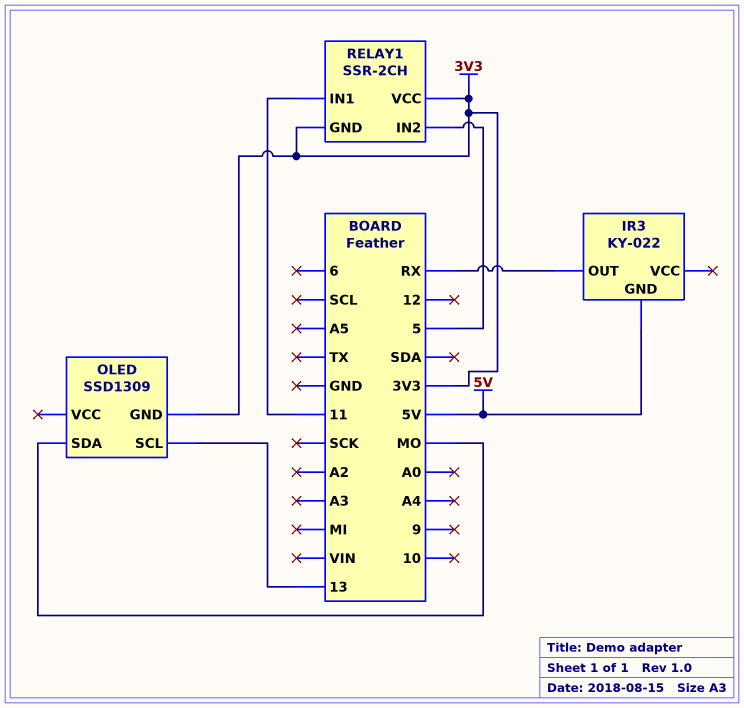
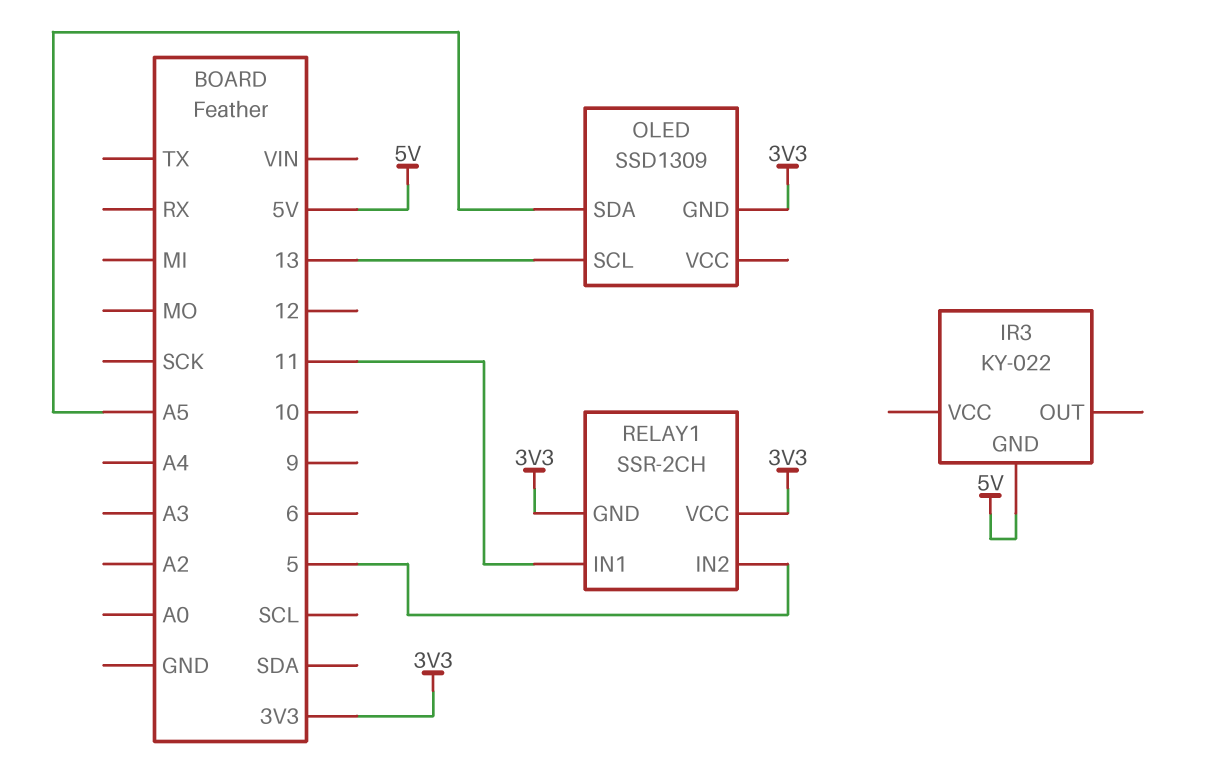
IR3 pin OUT: RX -> none
OLED pin SDA: MO -> A5

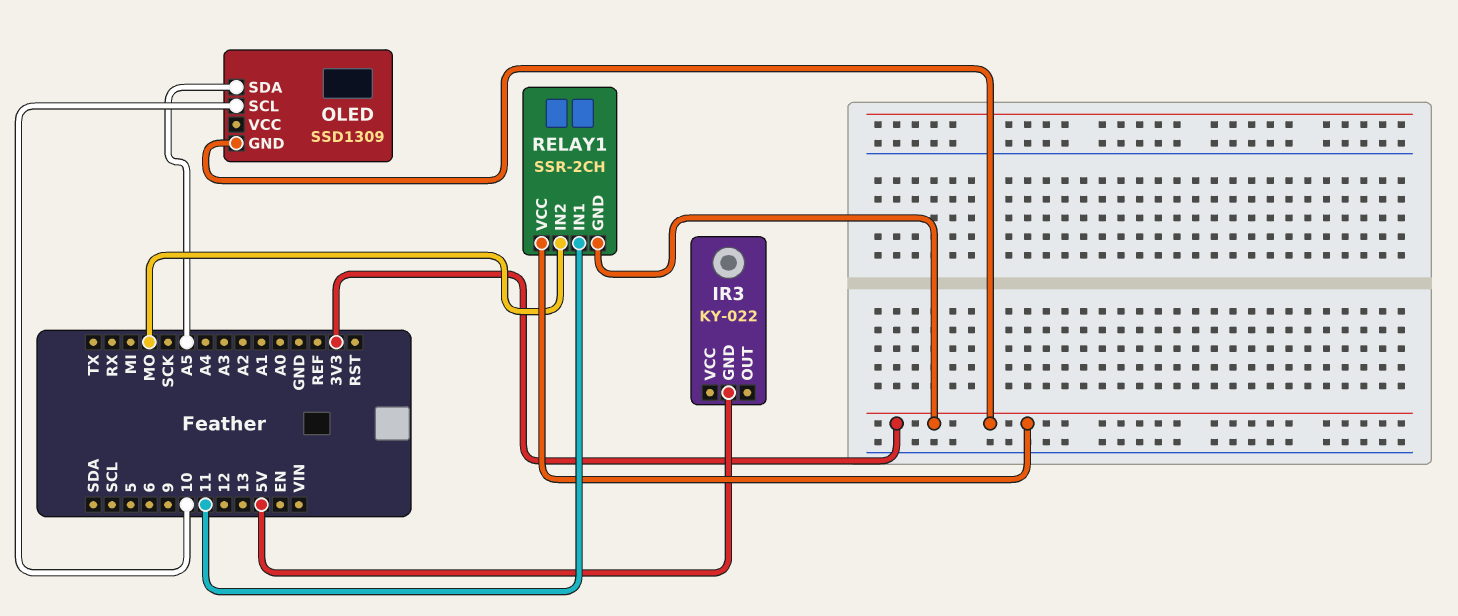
OLED pin SCL: 13 -> 10
RELAY1 pin IN2: 5 -> MO

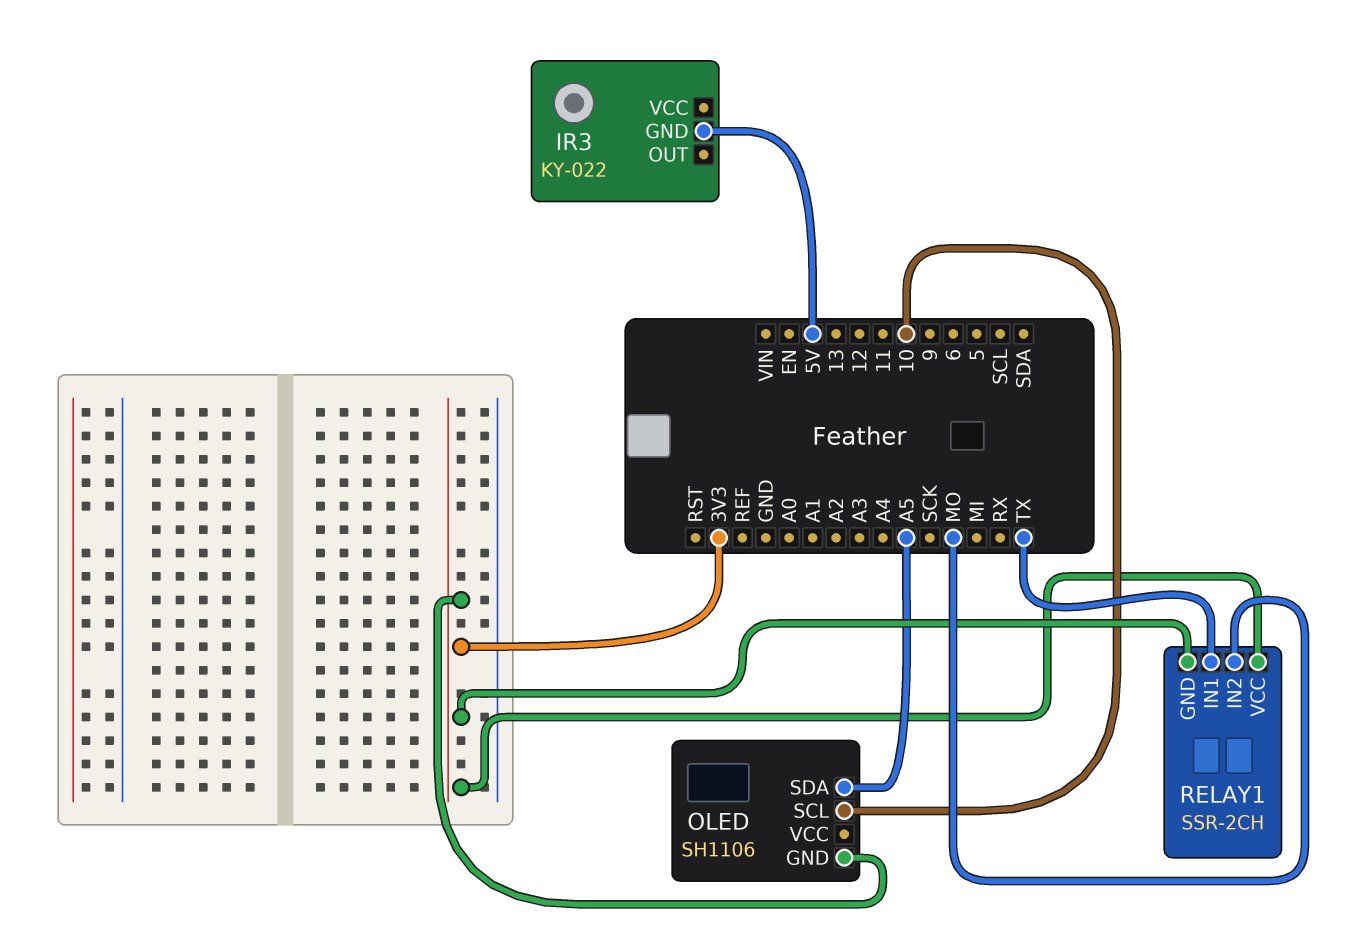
OLED: SSD1309 -> SH1106
RELAY1 pin IN1: 11 -> TX

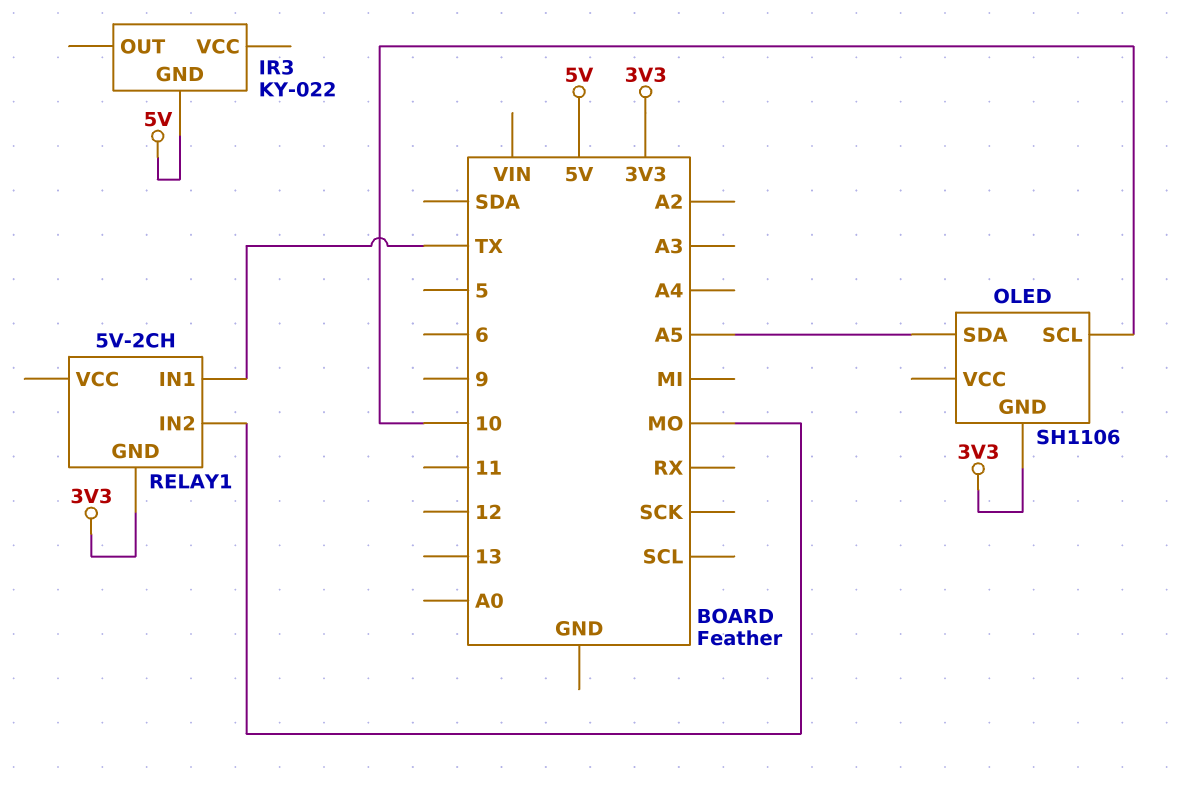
RELAY1: SSR-2CH -> 5V-2CH
RELAY1 pin VCC: 3V3 -> none

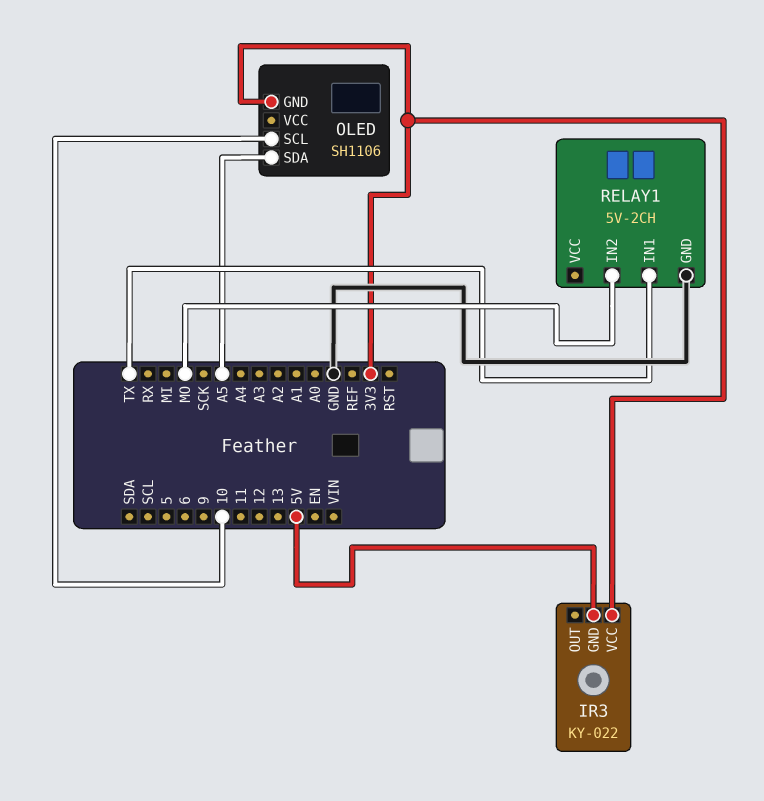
IR3 pin VCC: none -> 3V3
RELAY1 pin GND: 3V3 -> GND

